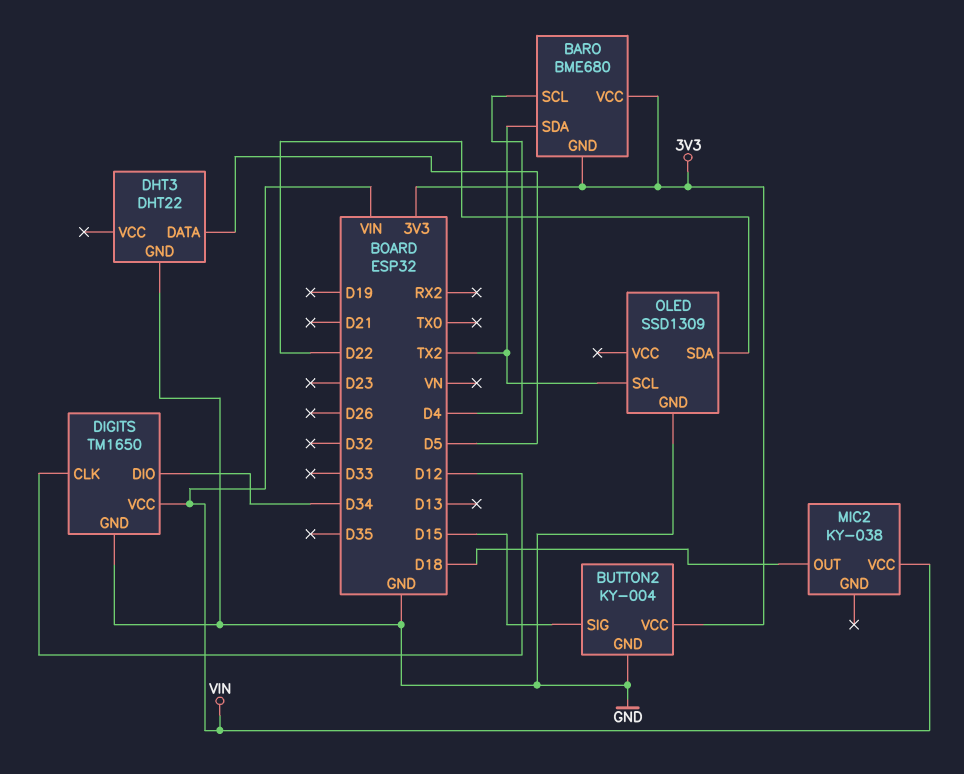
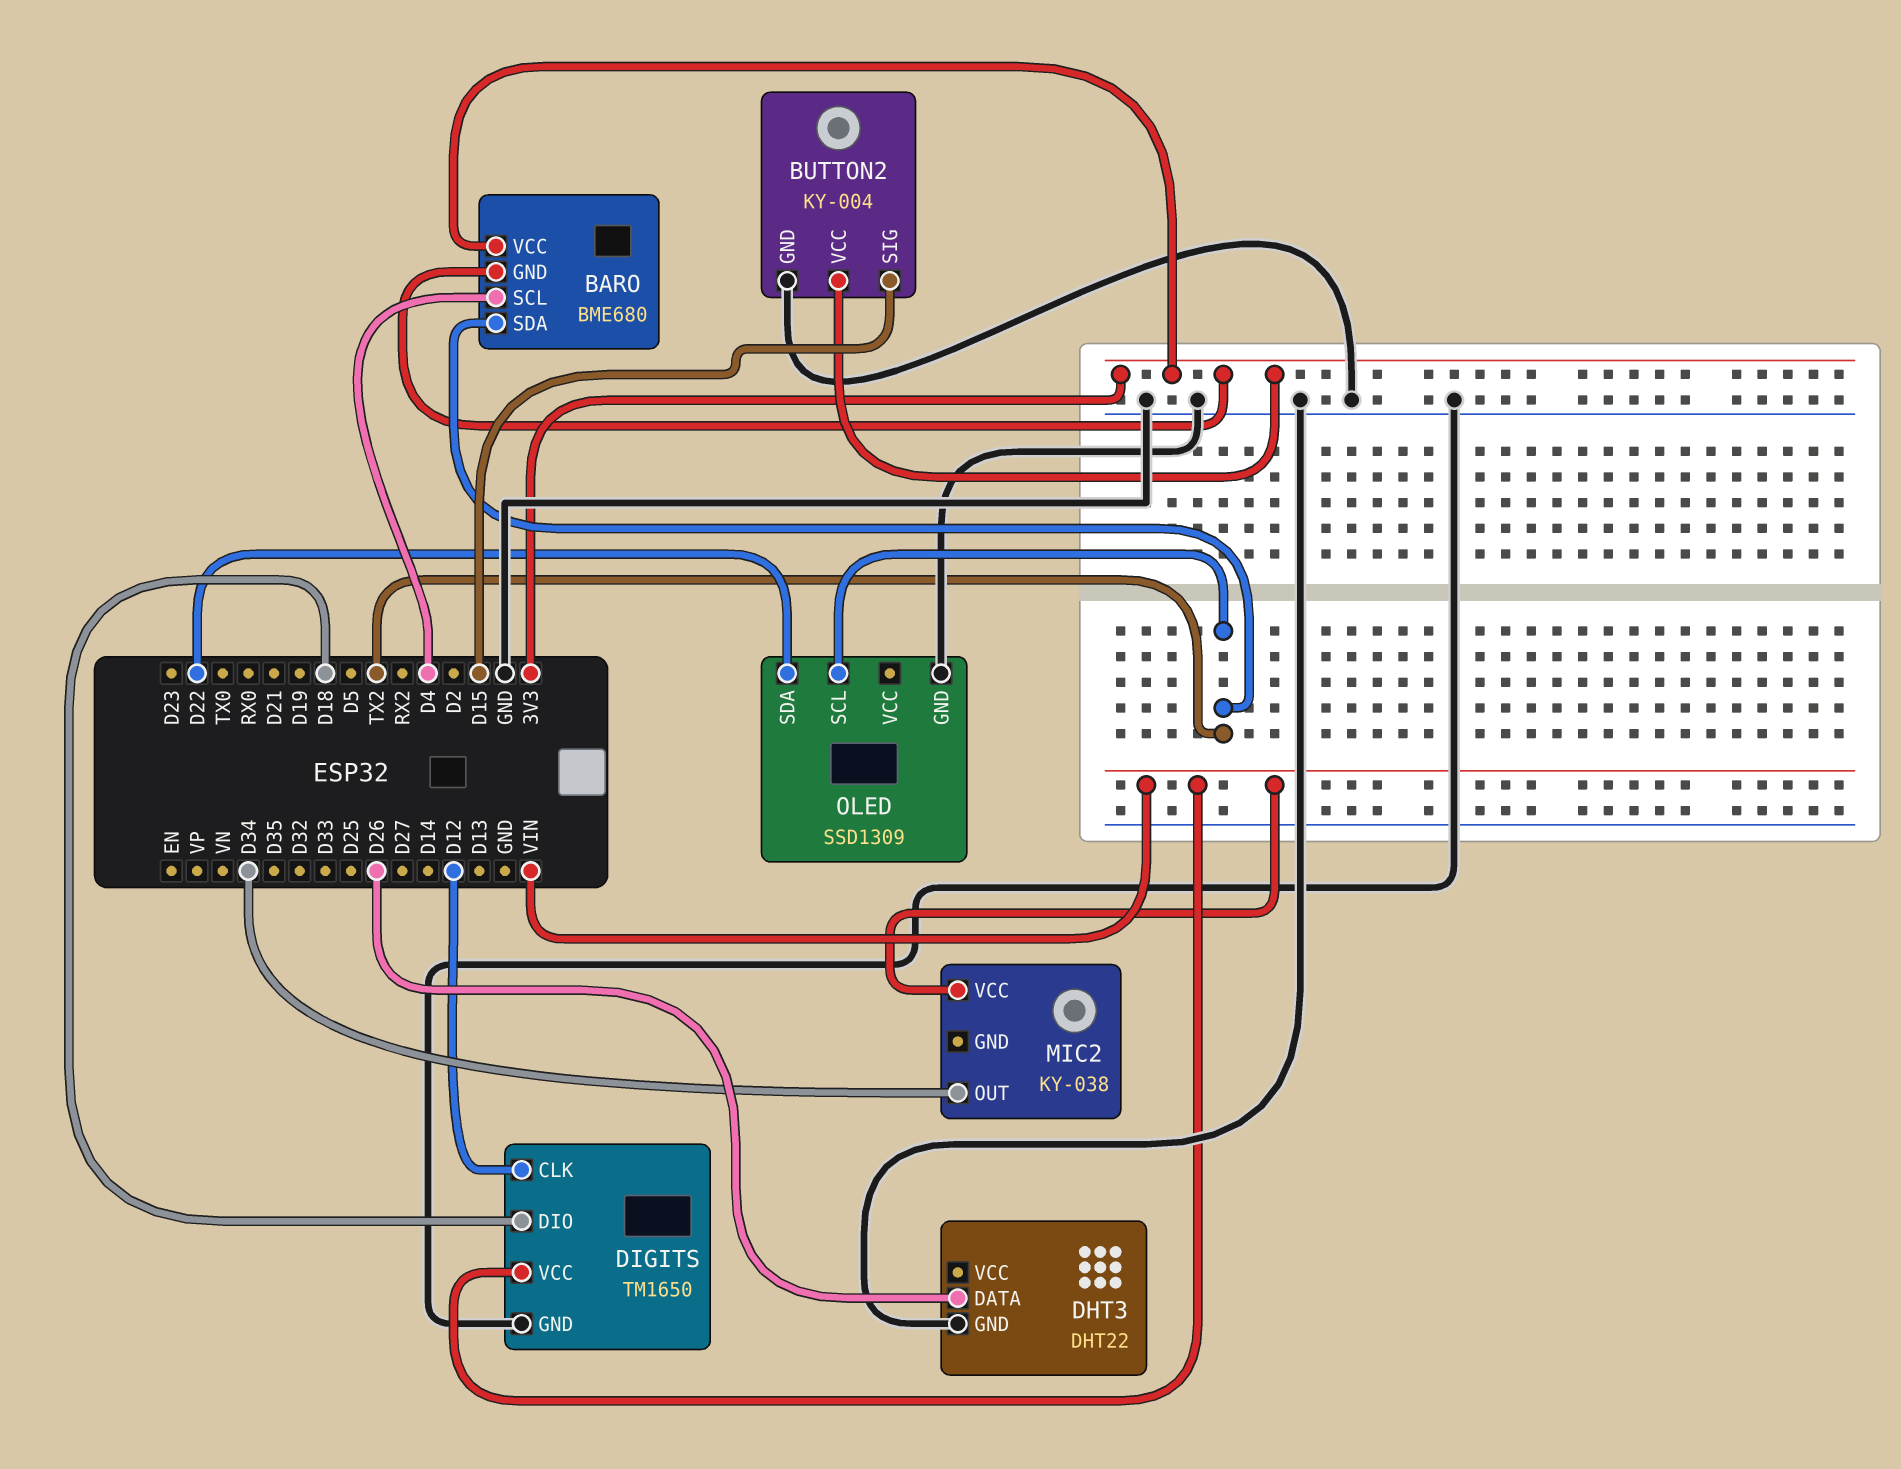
DHT3 pin DATA: D5 -> D26
DIGITS pin DIO: D34 -> D18
MIC2 pin OUT: D18 -> D34

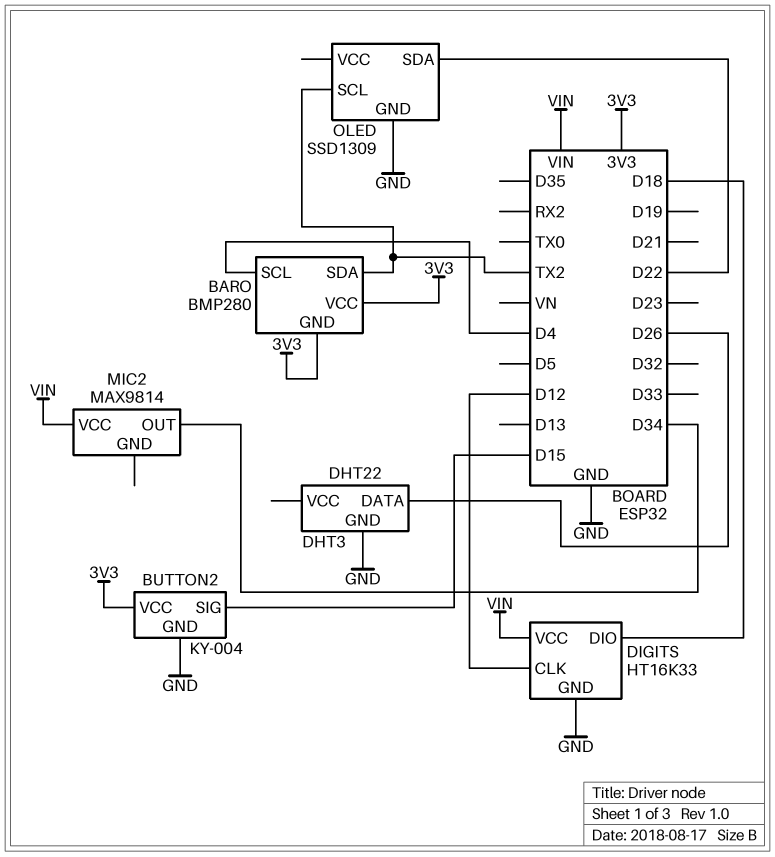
BARO: BME680 -> BMP280
DIGITS: TM1650 -> HT16K33
MIC2: KY-038 -> MAX9814

